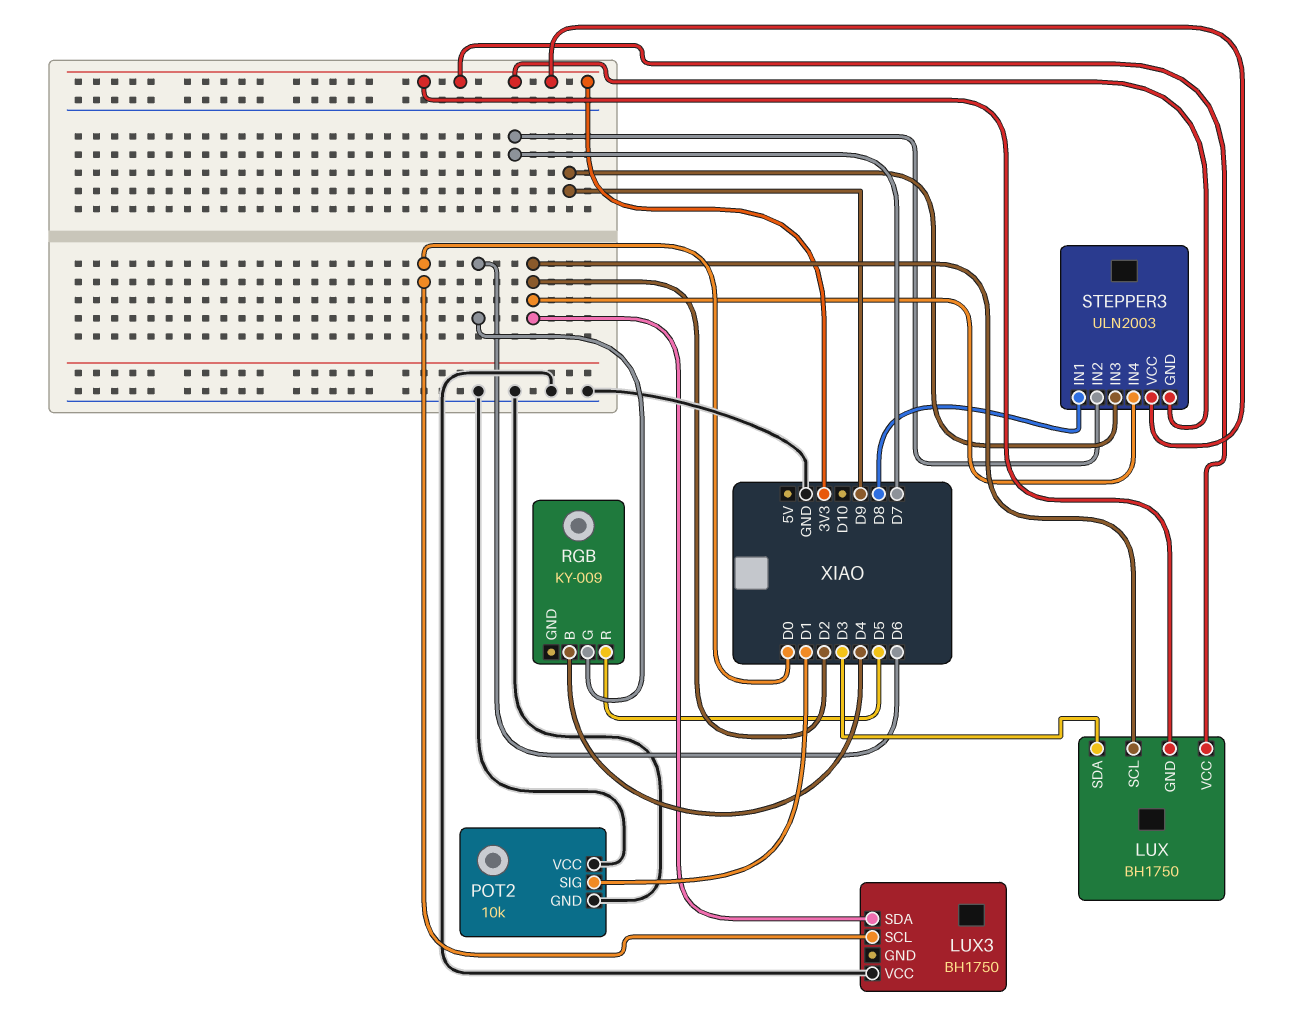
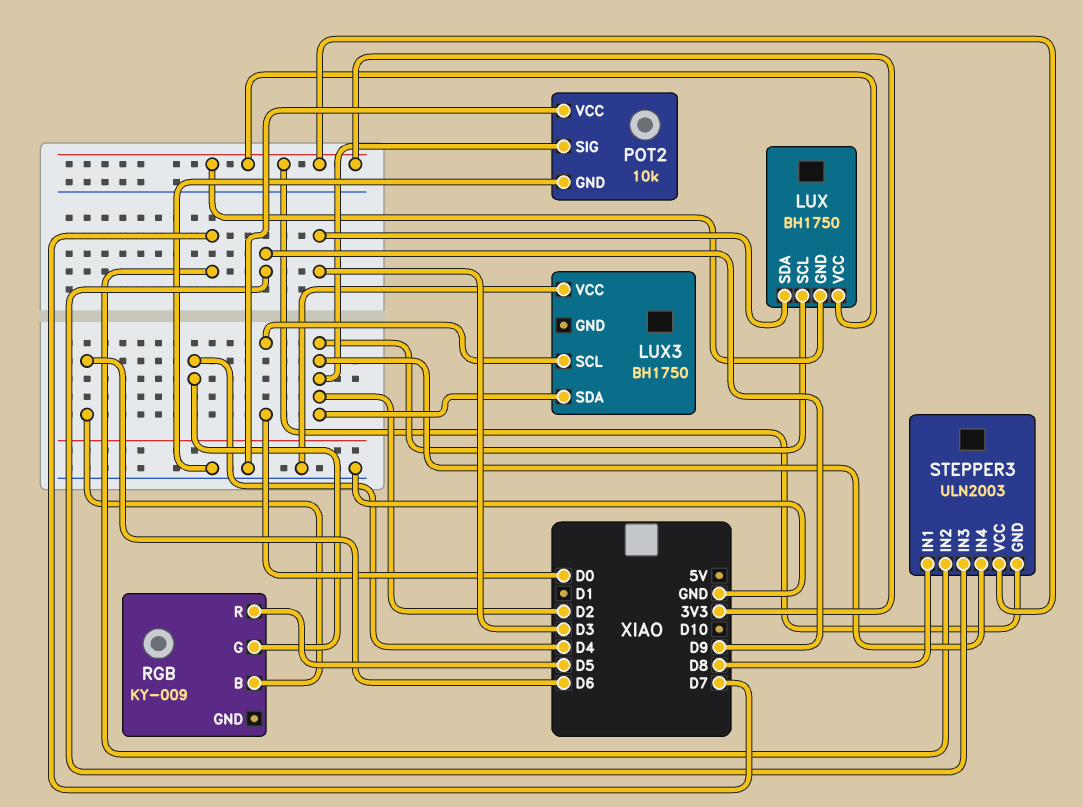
POT2 pin SIG: D1 -> D2
RGB pin B: D4 -> D6
RGB pin G: D6 -> D4

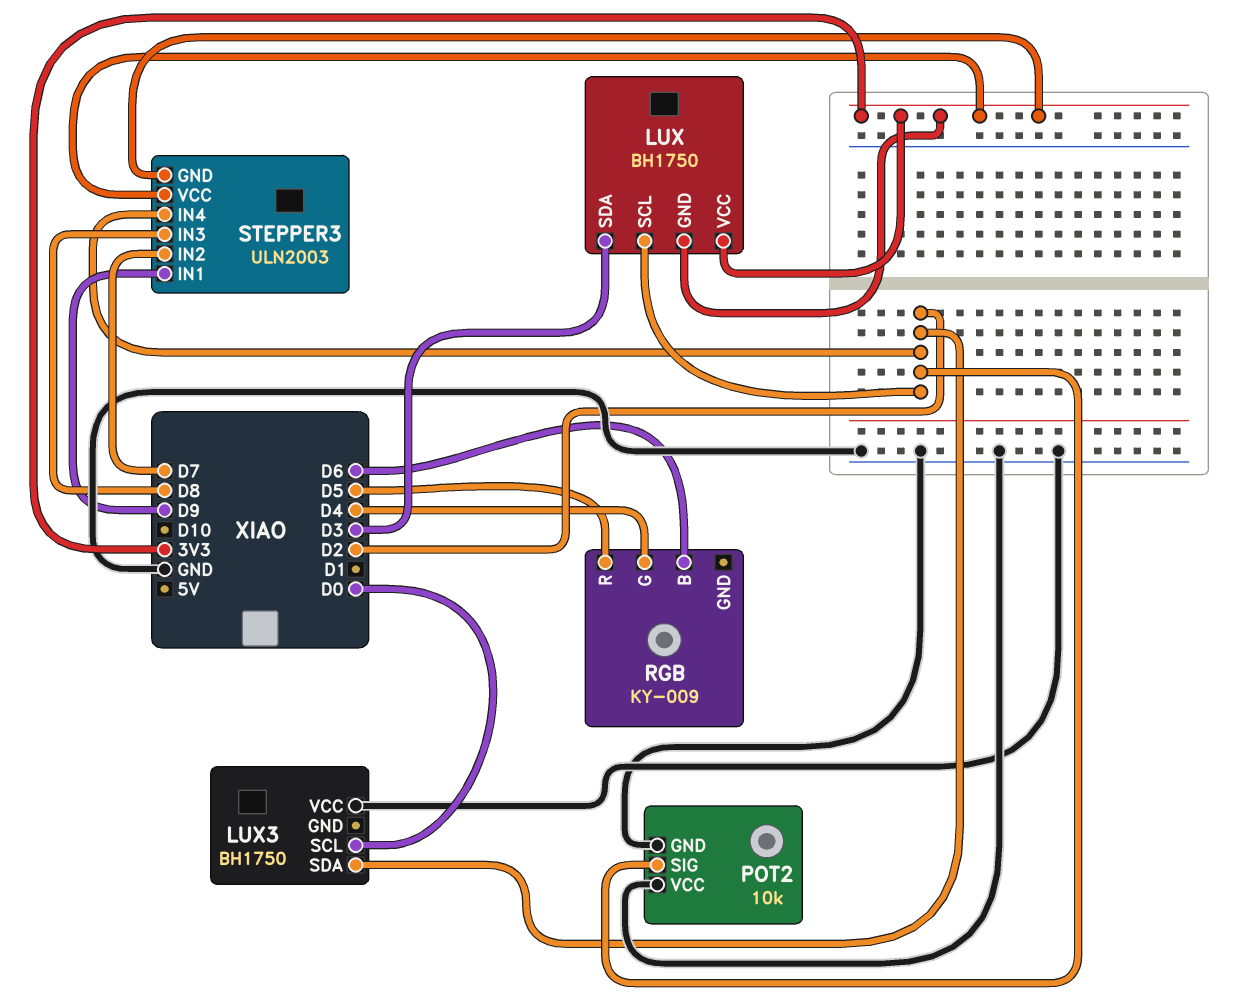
STEPPER3 pin IN1: D8 -> D9
STEPPER3 pin IN3: D9 -> D8

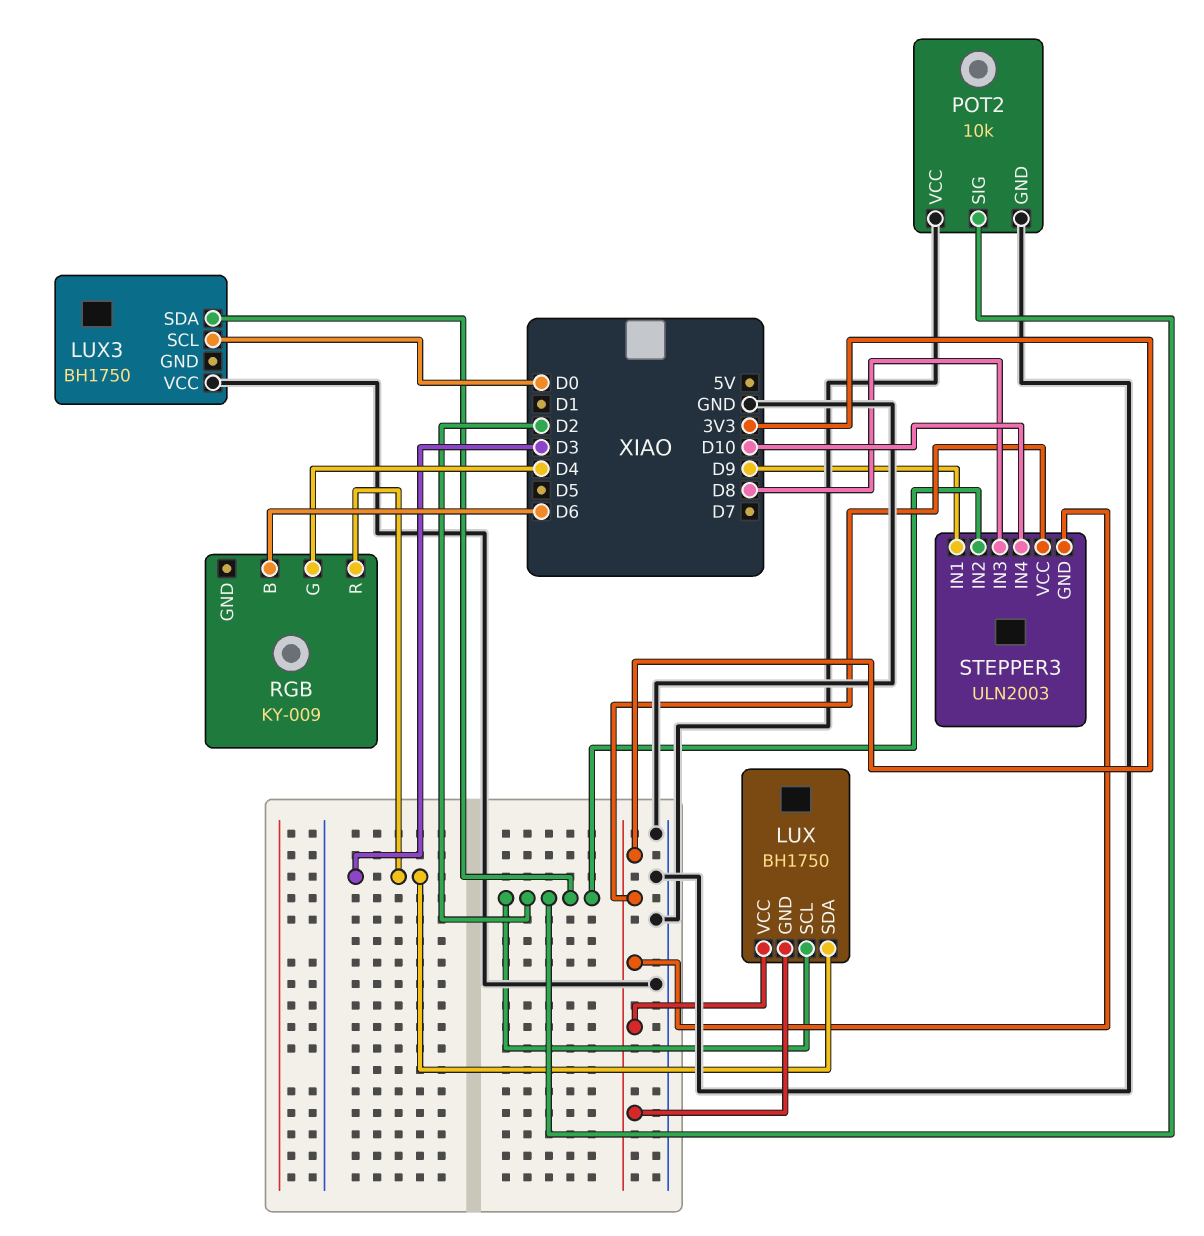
RGB pin R: D5 -> D3
STEPPER3 pin IN2: D7 -> D2
STEPPER3 pin IN4: D2 -> D10

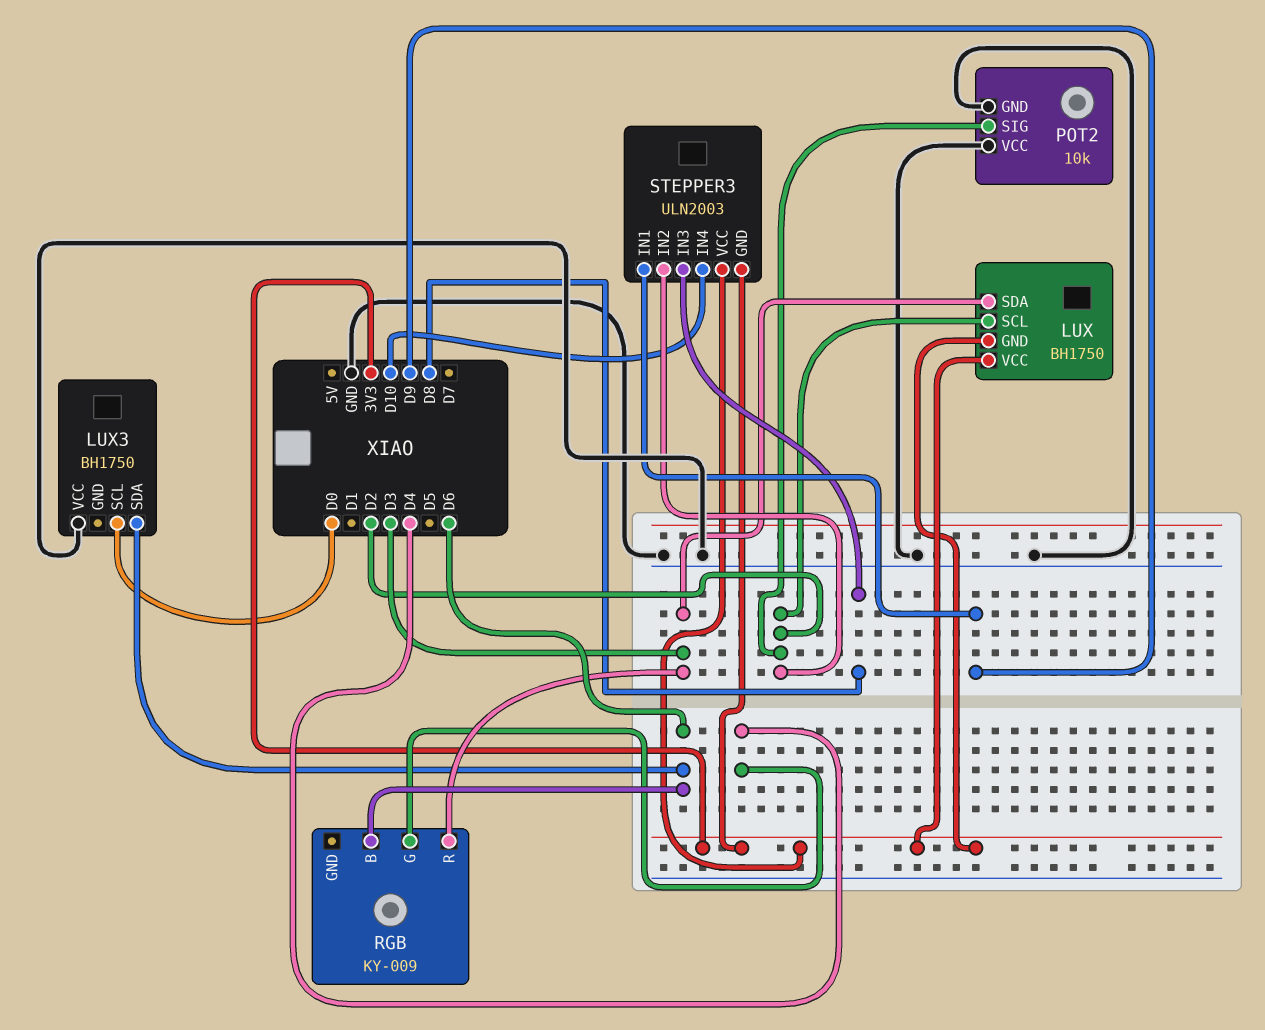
LUX3 pin SDA: D2 -> D6

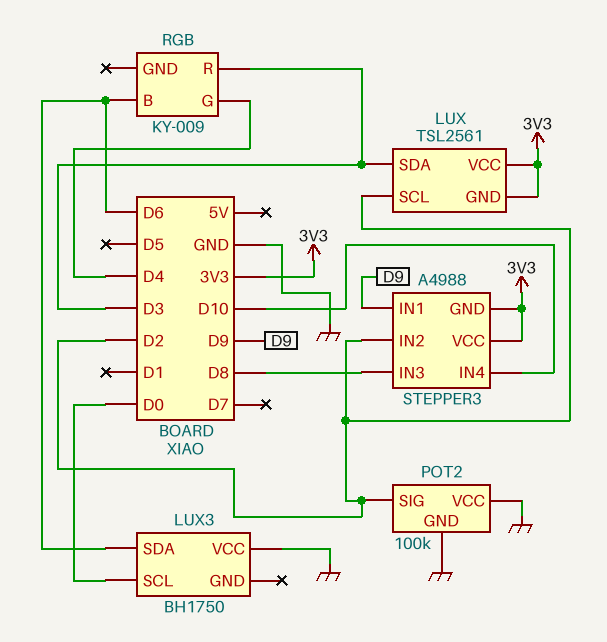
LUX: BH1750 -> TSL2561
POT2: 10k -> 100k
STEPPER3: ULN2003 -> A4988

